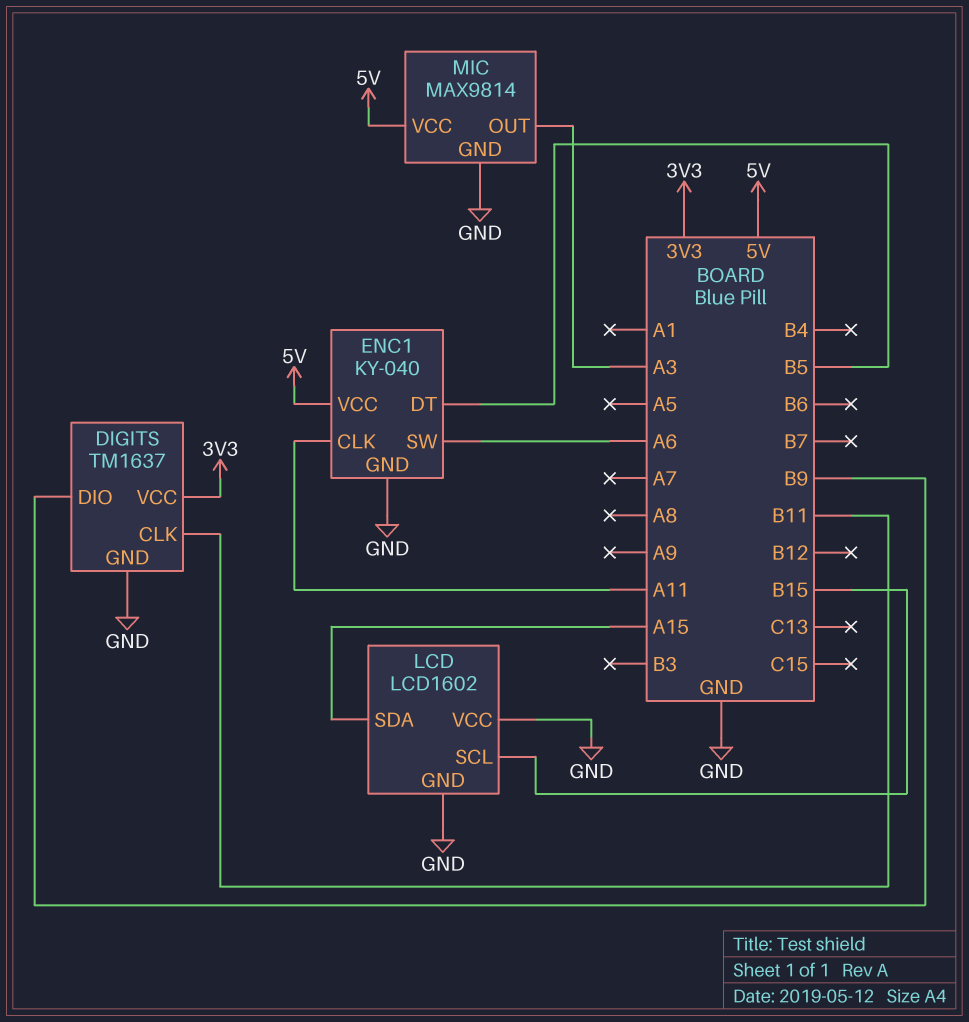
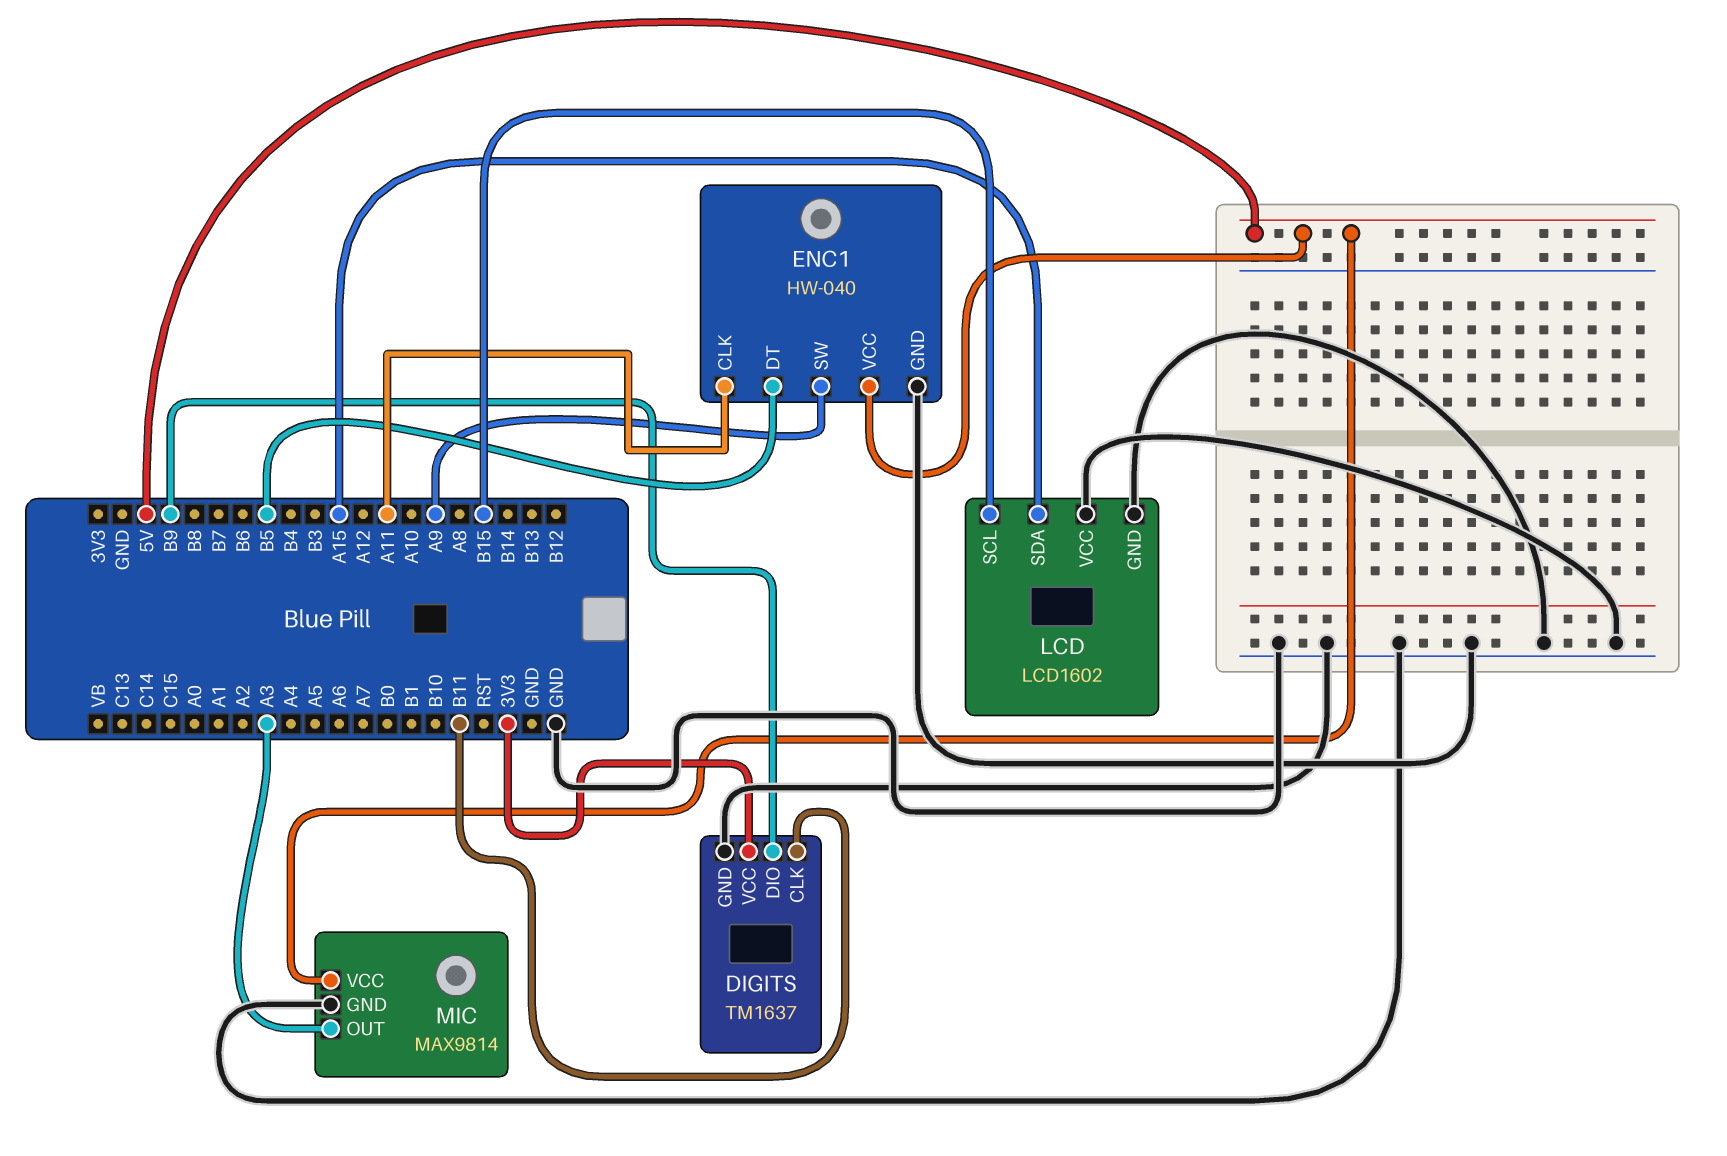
ENC1: KY-040 -> HW-040
ENC1 pin SW: A6 -> A9

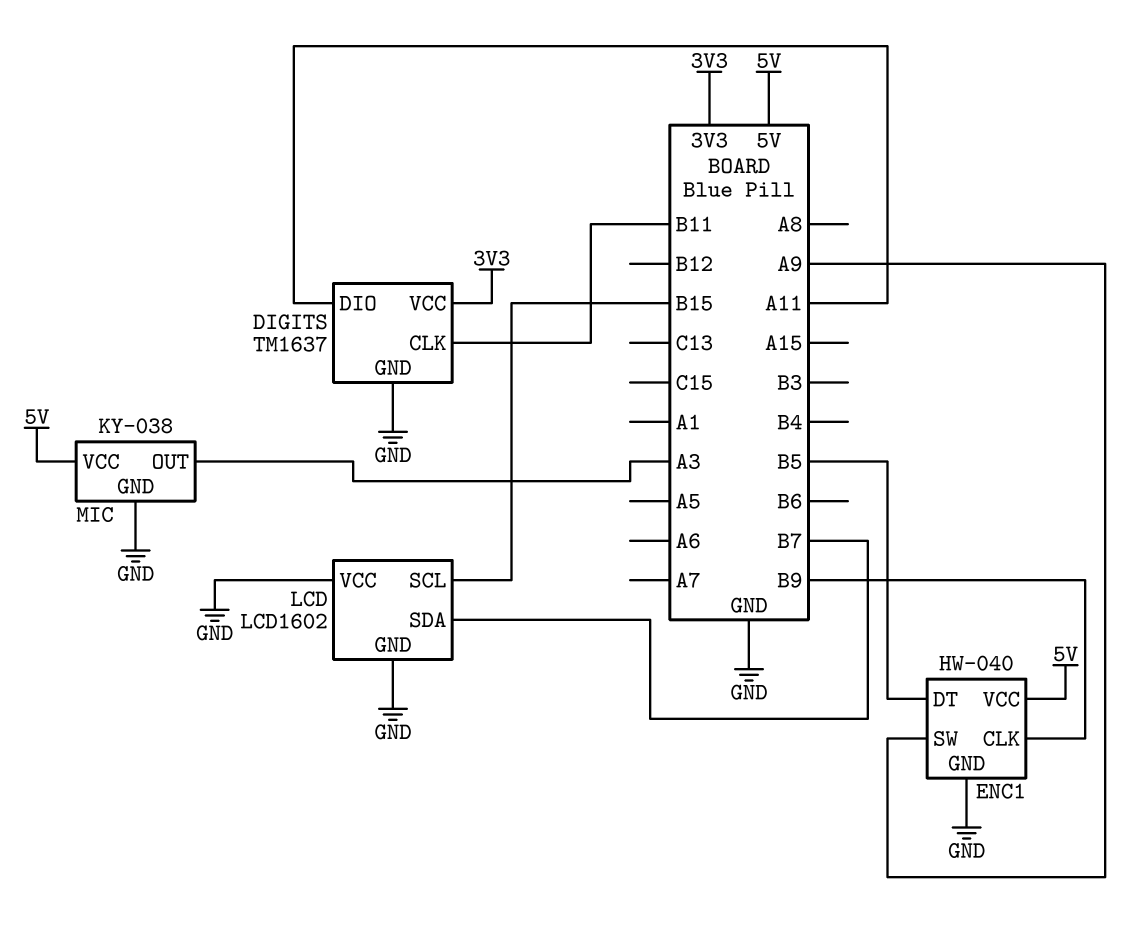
DIGITS pin DIO: B9 -> A11
ENC1 pin CLK: A11 -> B9
LCD pin SDA: A15 -> B7
MIC: MAX9814 -> KY-038

